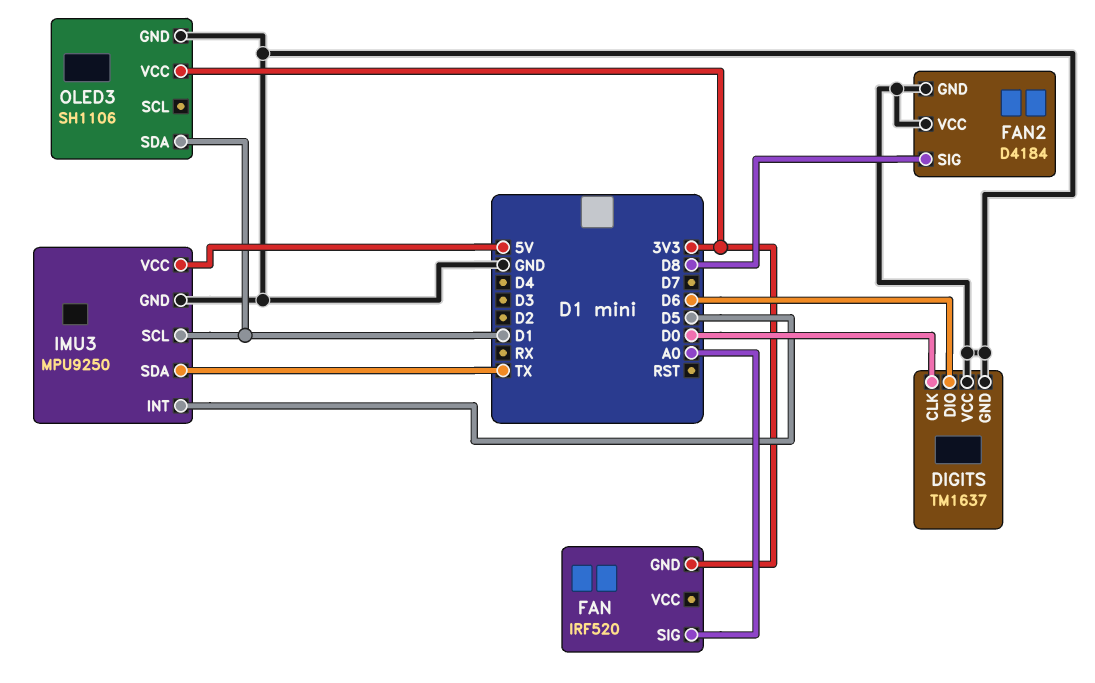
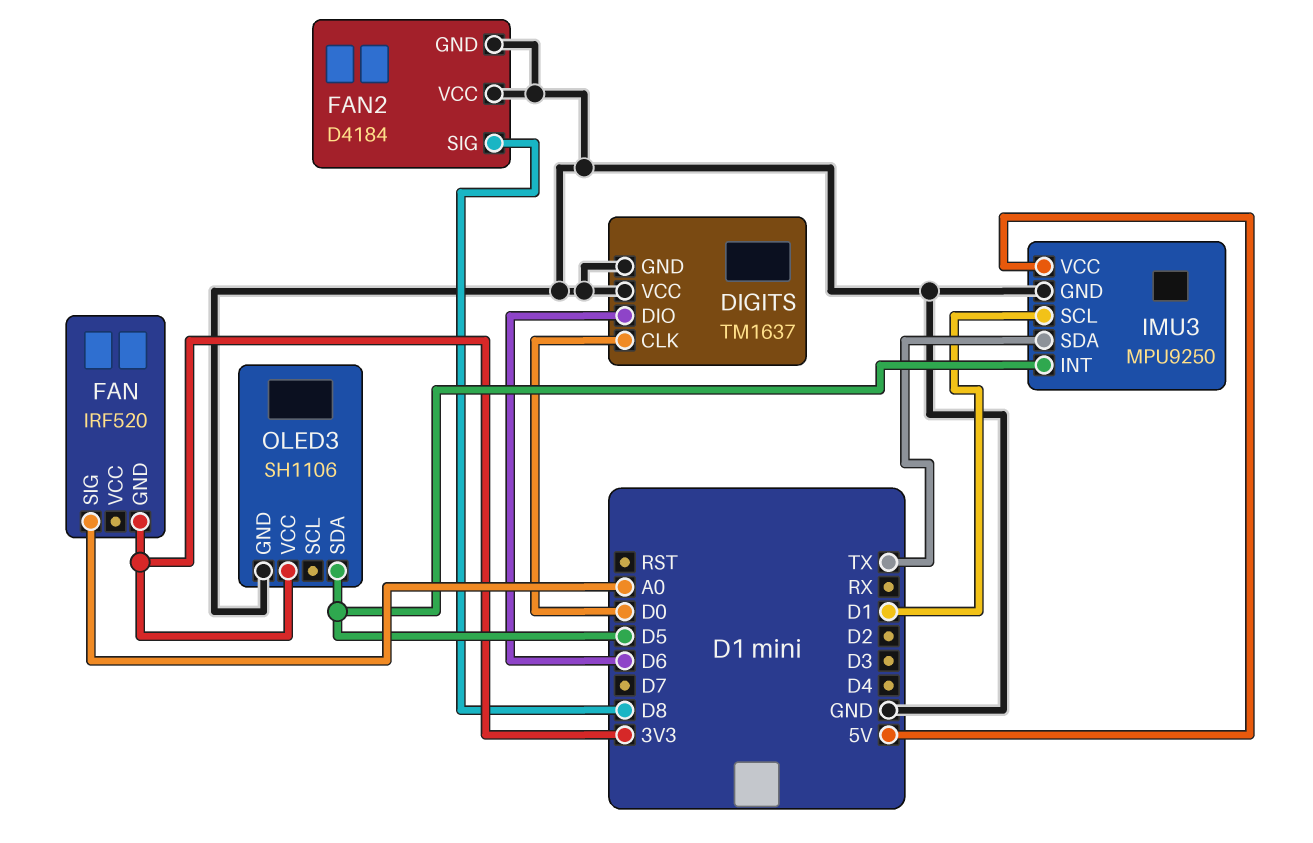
OLED3 pin SDA: D1 -> D5

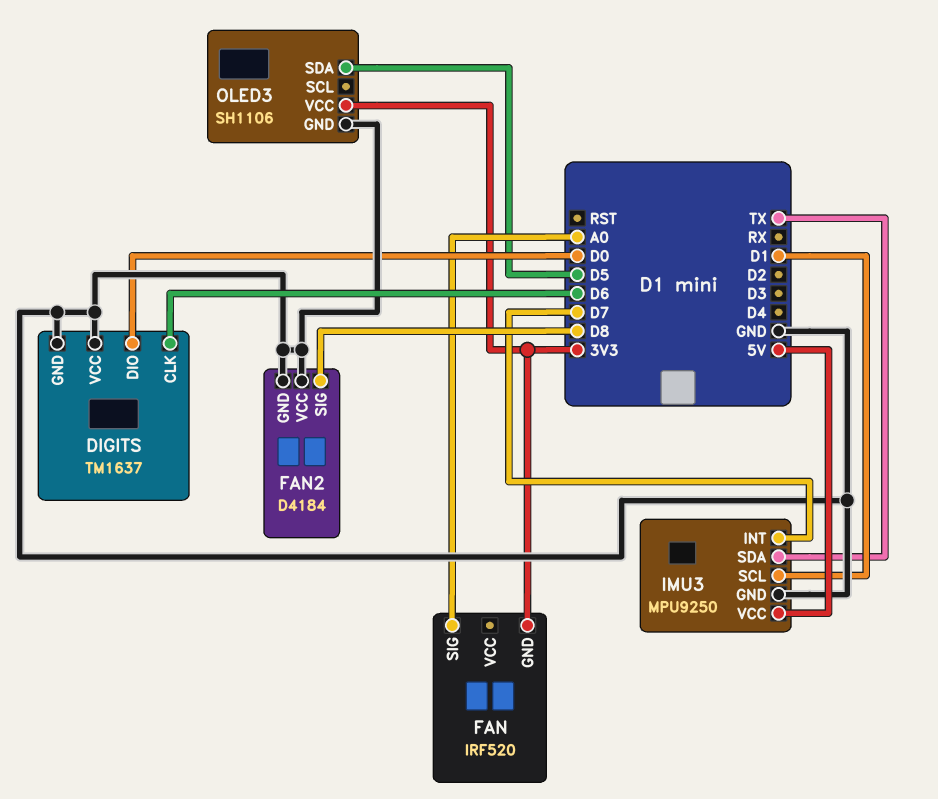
DIGITS pin CLK: D0 -> D6
DIGITS pin DIO: D6 -> D0
IMU3 pin INT: D5 -> D7

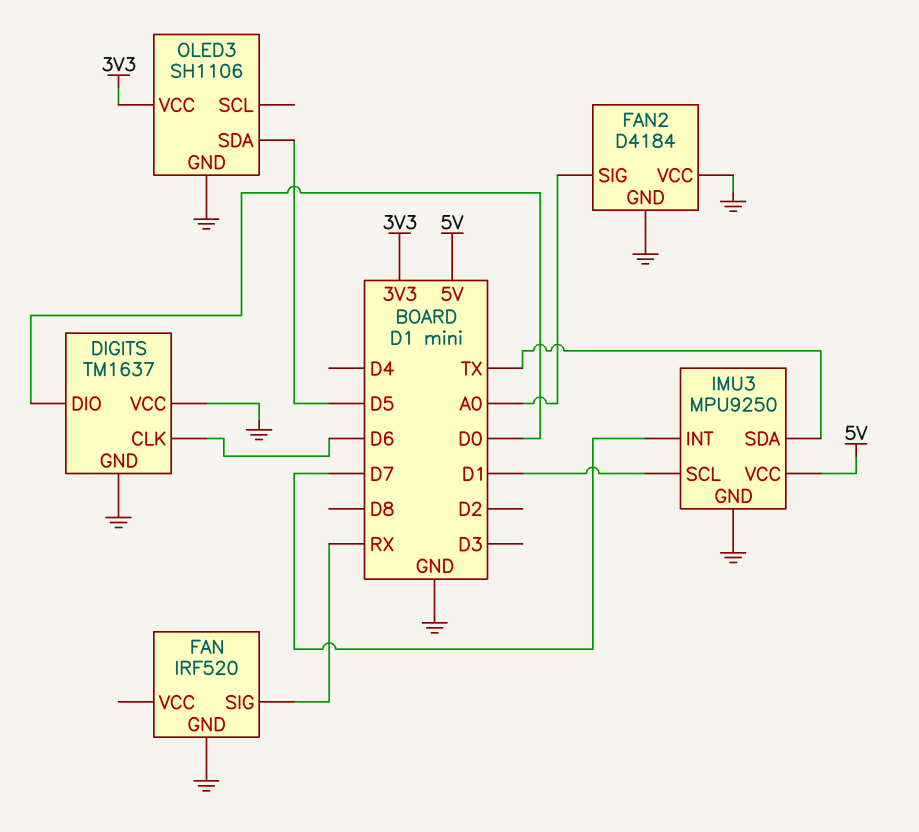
FAN pin GND: 3V3 -> GND
FAN pin SIG: A0 -> RX
FAN2 pin SIG: D8 -> A0

